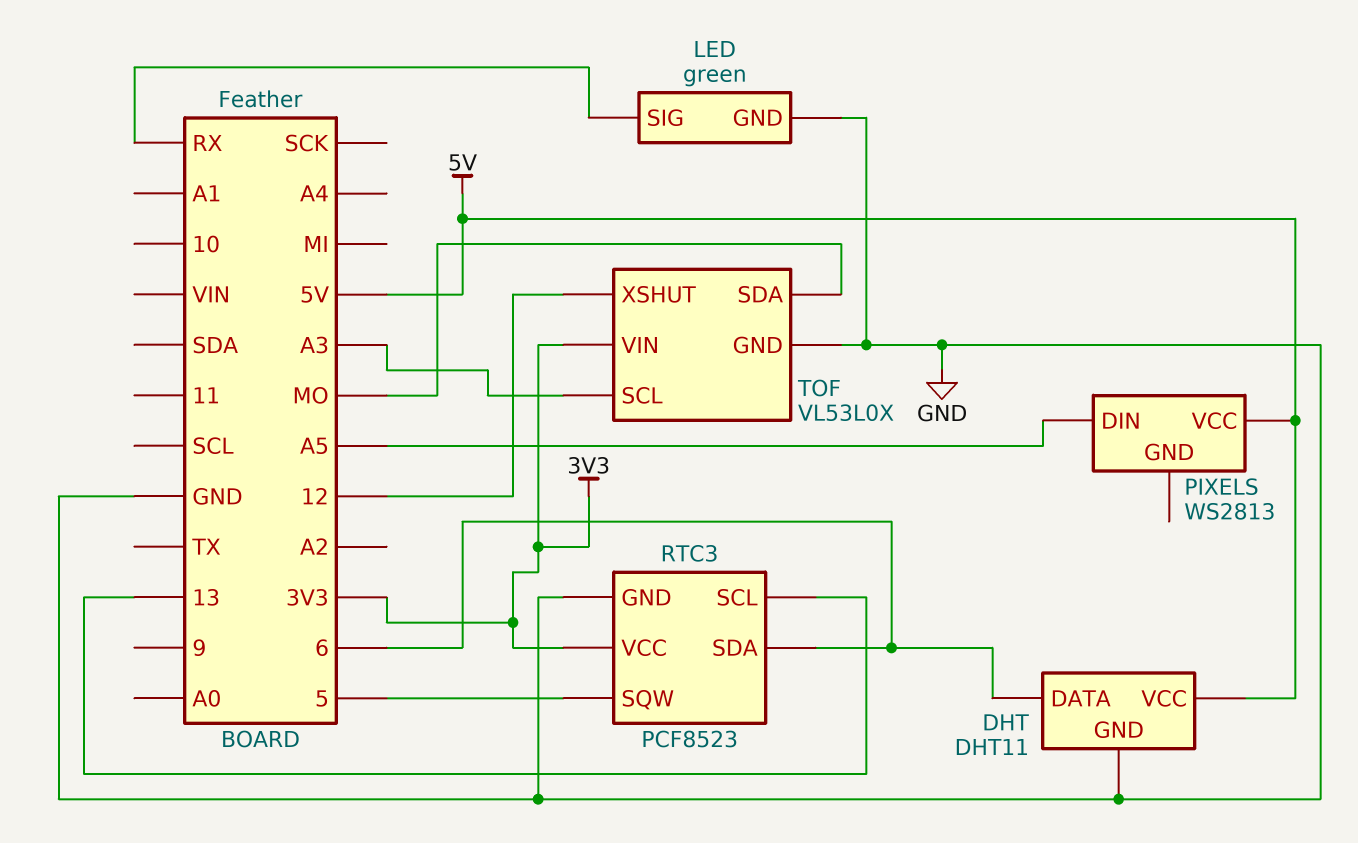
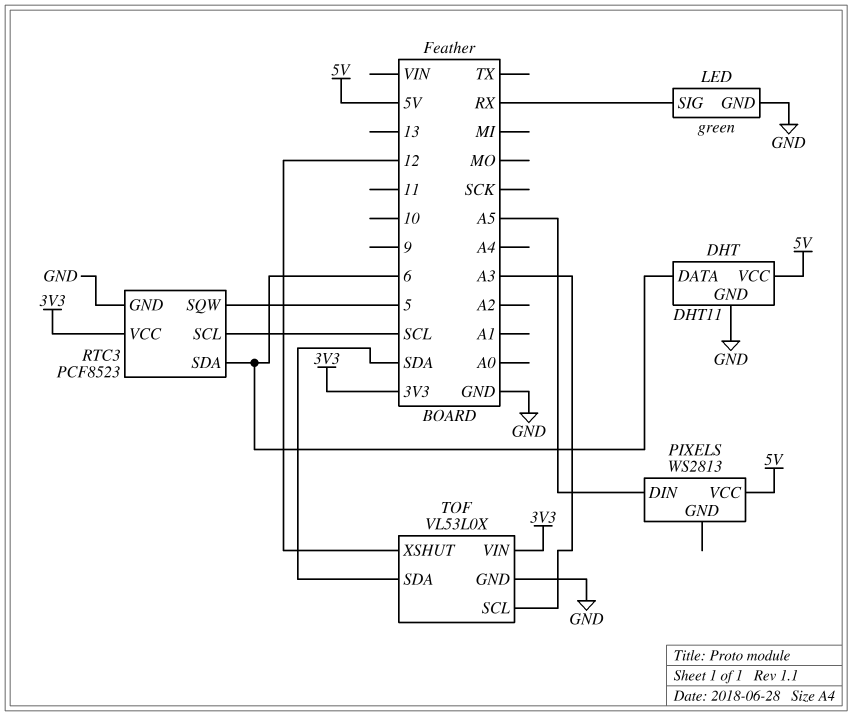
RTC3 pin SCL: 13 -> SCL
TOF pin SDA: MO -> SDA

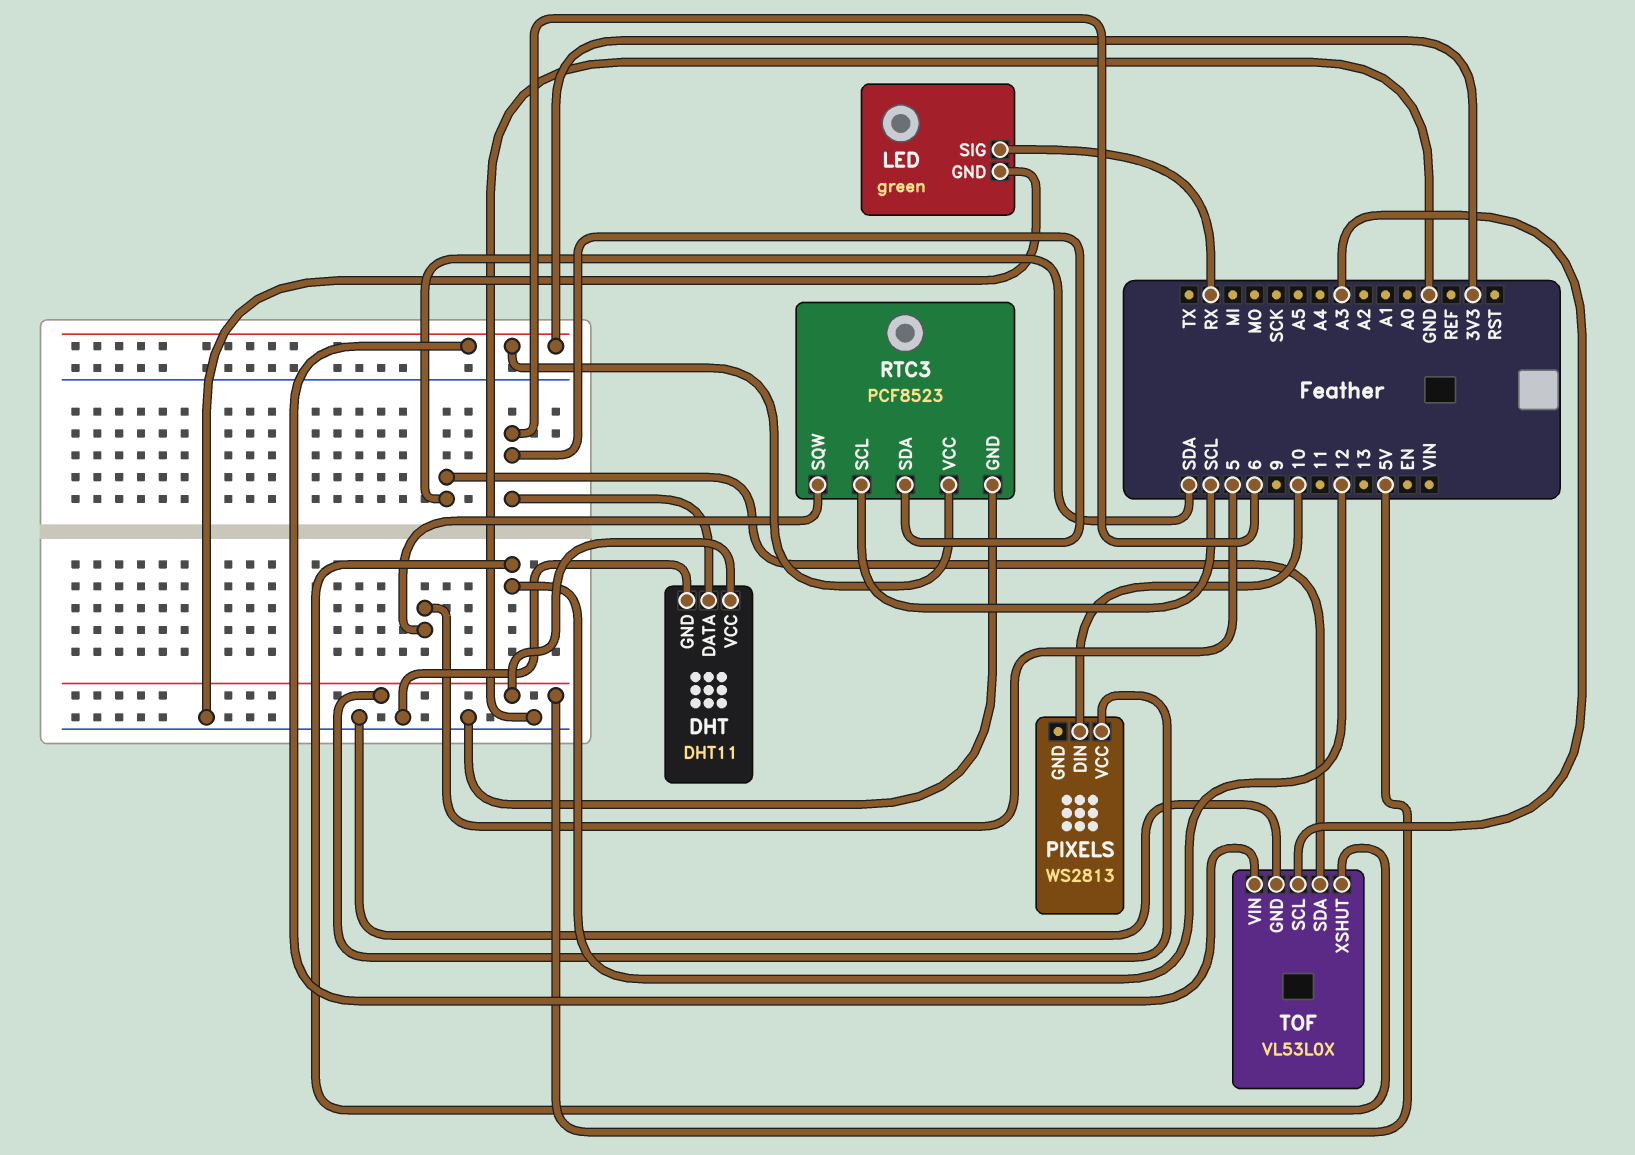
PIXELS pin DIN: A5 -> 10

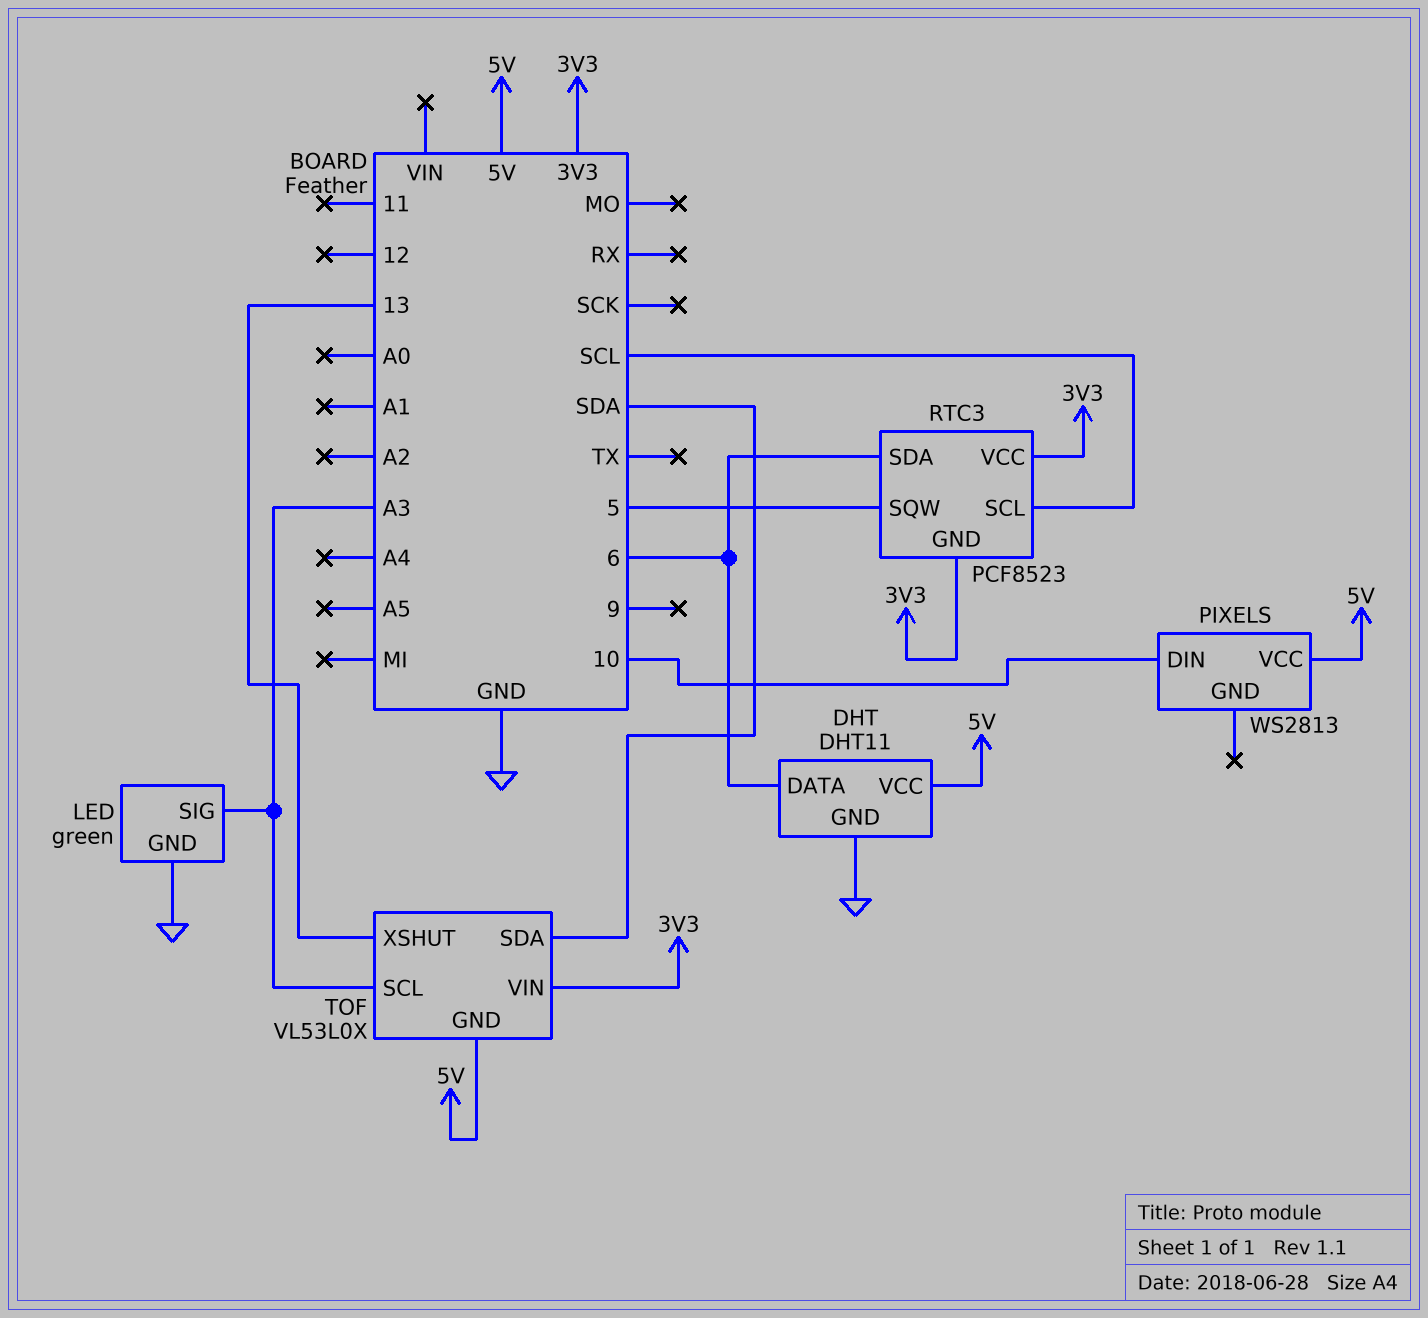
LED pin SIG: RX -> A3
RTC3 pin GND: GND -> 3V3
TOF pin GND: GND -> 5V
TOF pin XSHUT: 12 -> 13

